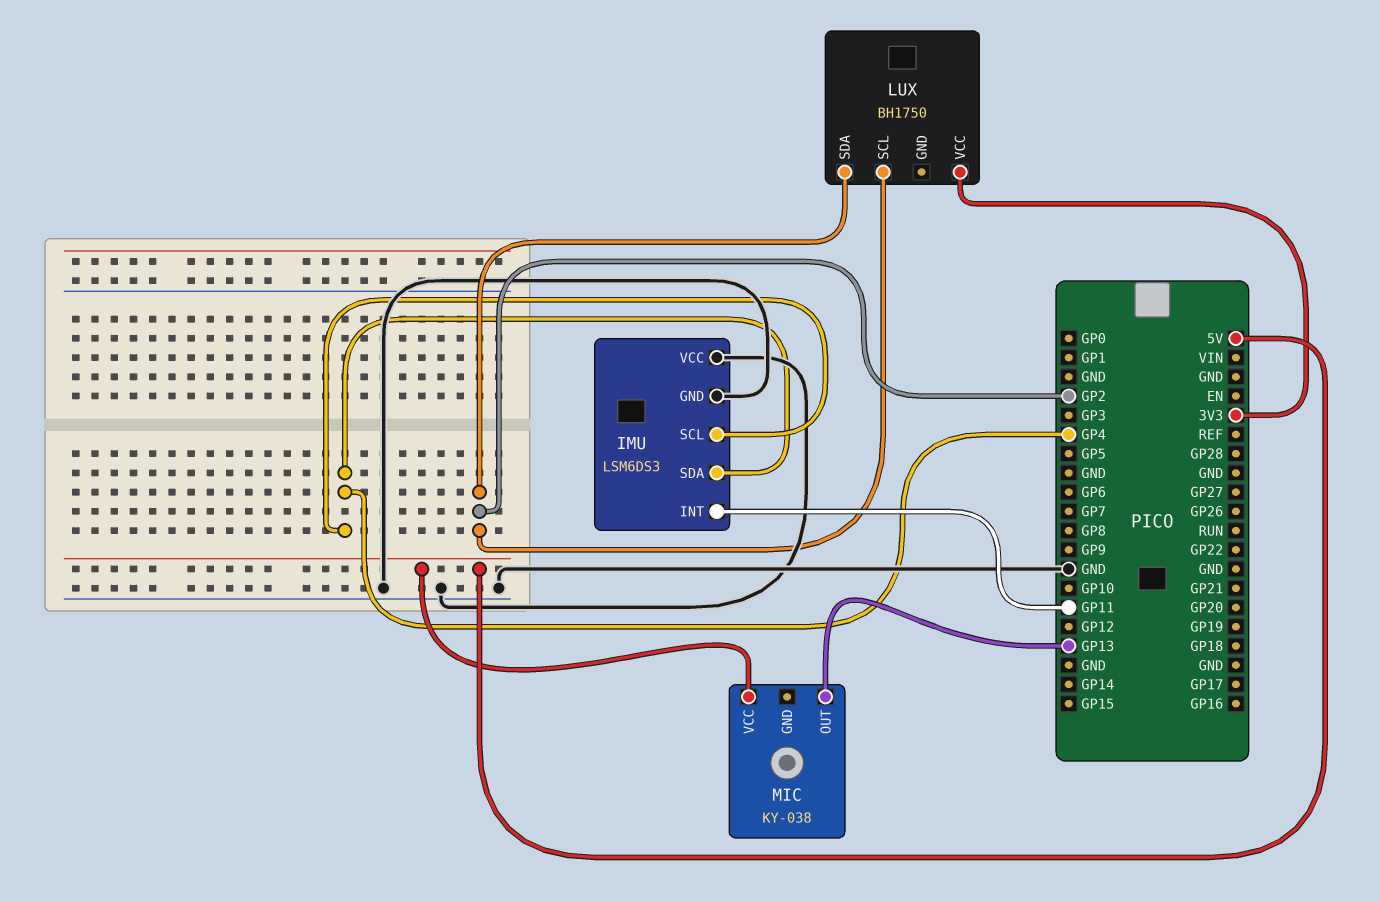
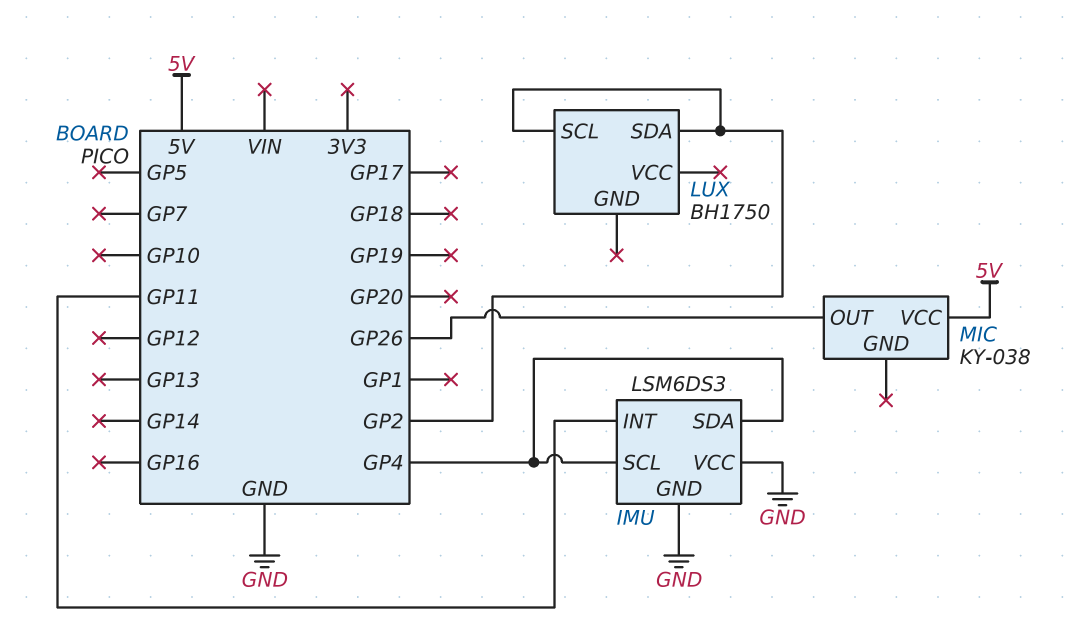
LUX pin VCC: 3V3 -> none
MIC pin OUT: GP13 -> GP26

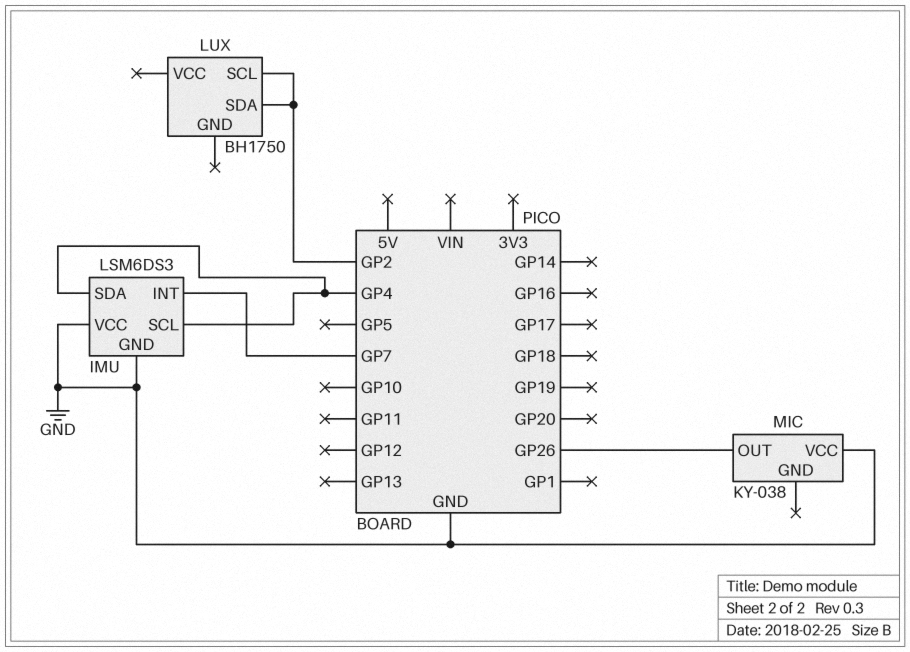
IMU pin INT: GP11 -> GP7
MIC pin VCC: 5V -> GND

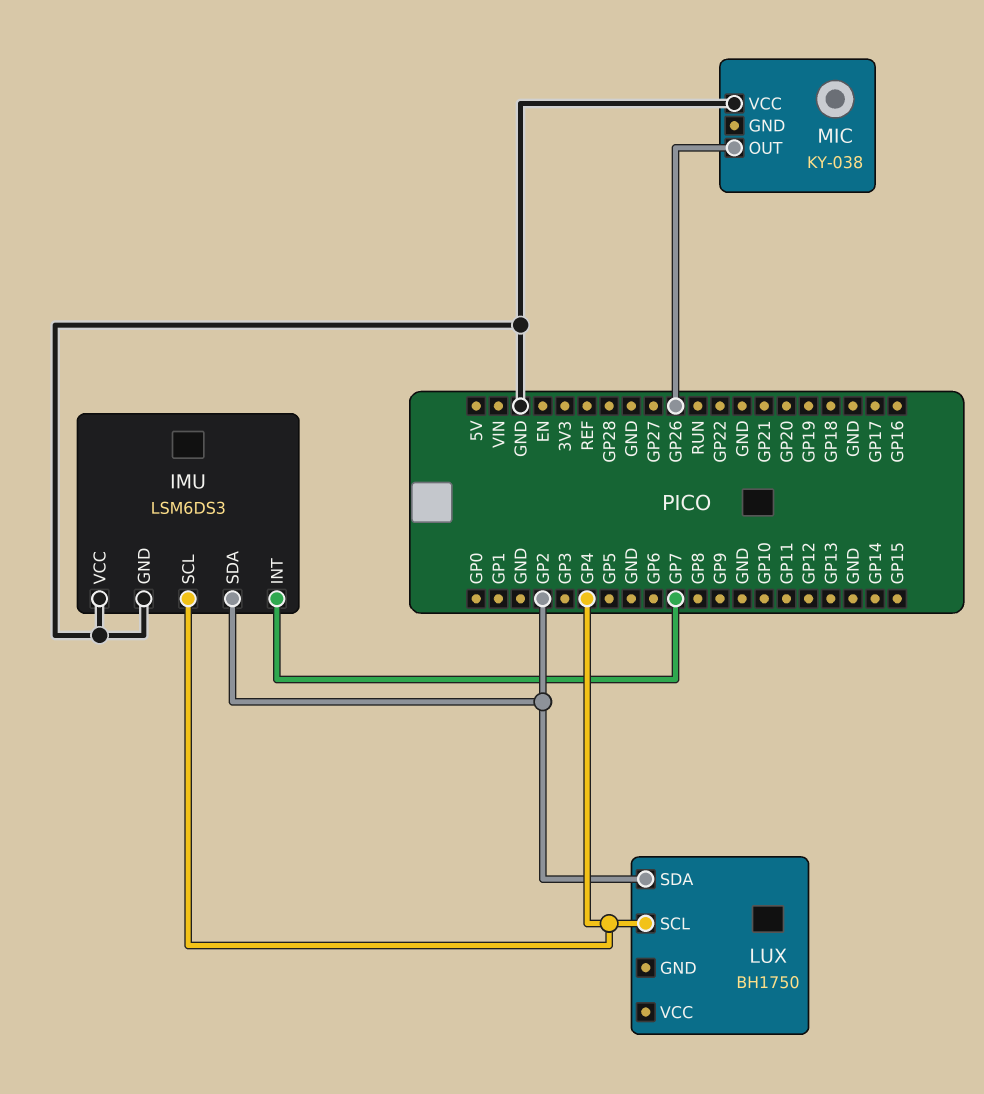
IMU pin SDA: GP4 -> GP2
LUX pin SCL: GP2 -> GP4

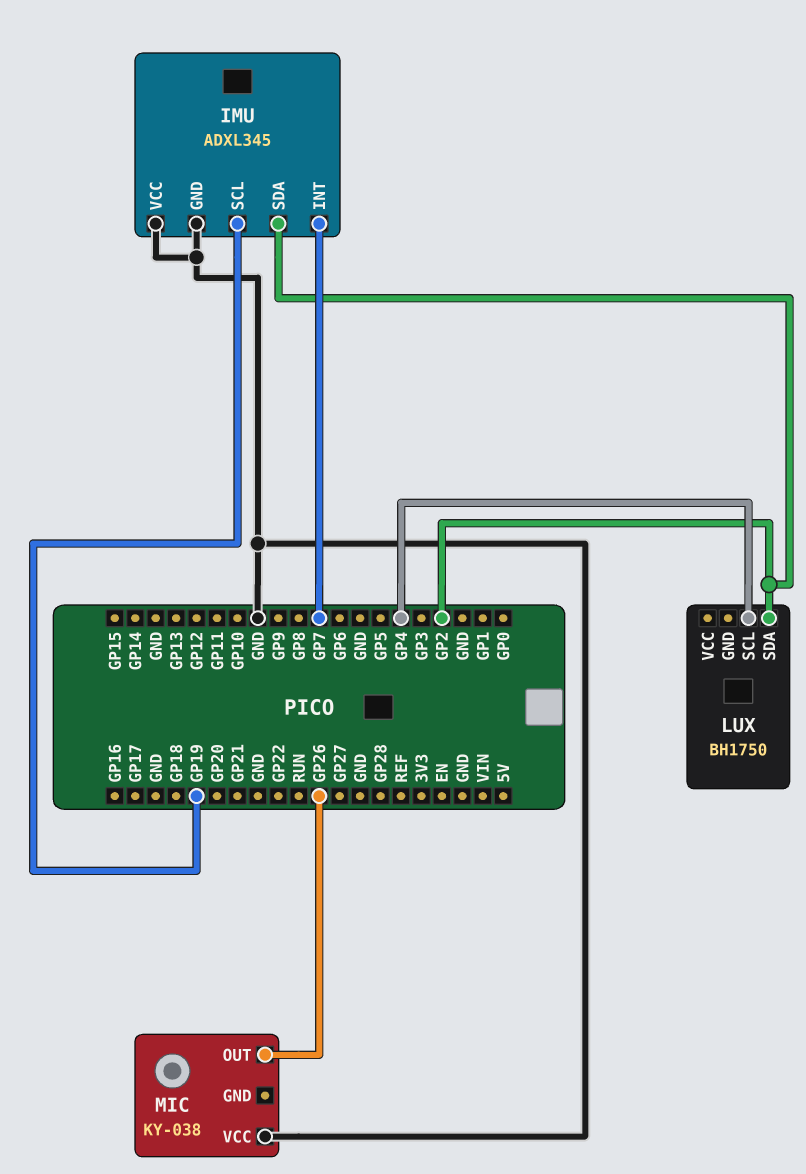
IMU: LSM6DS3 -> ADXL345
IMU pin SCL: GP4 -> GP19

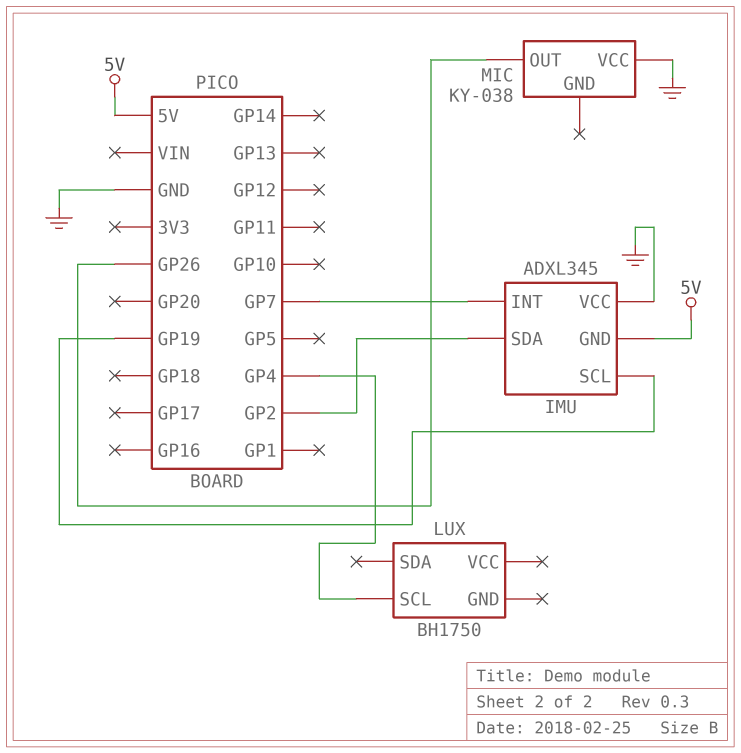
IMU pin GND: GND -> 5V
LUX pin SDA: GP2 -> none

